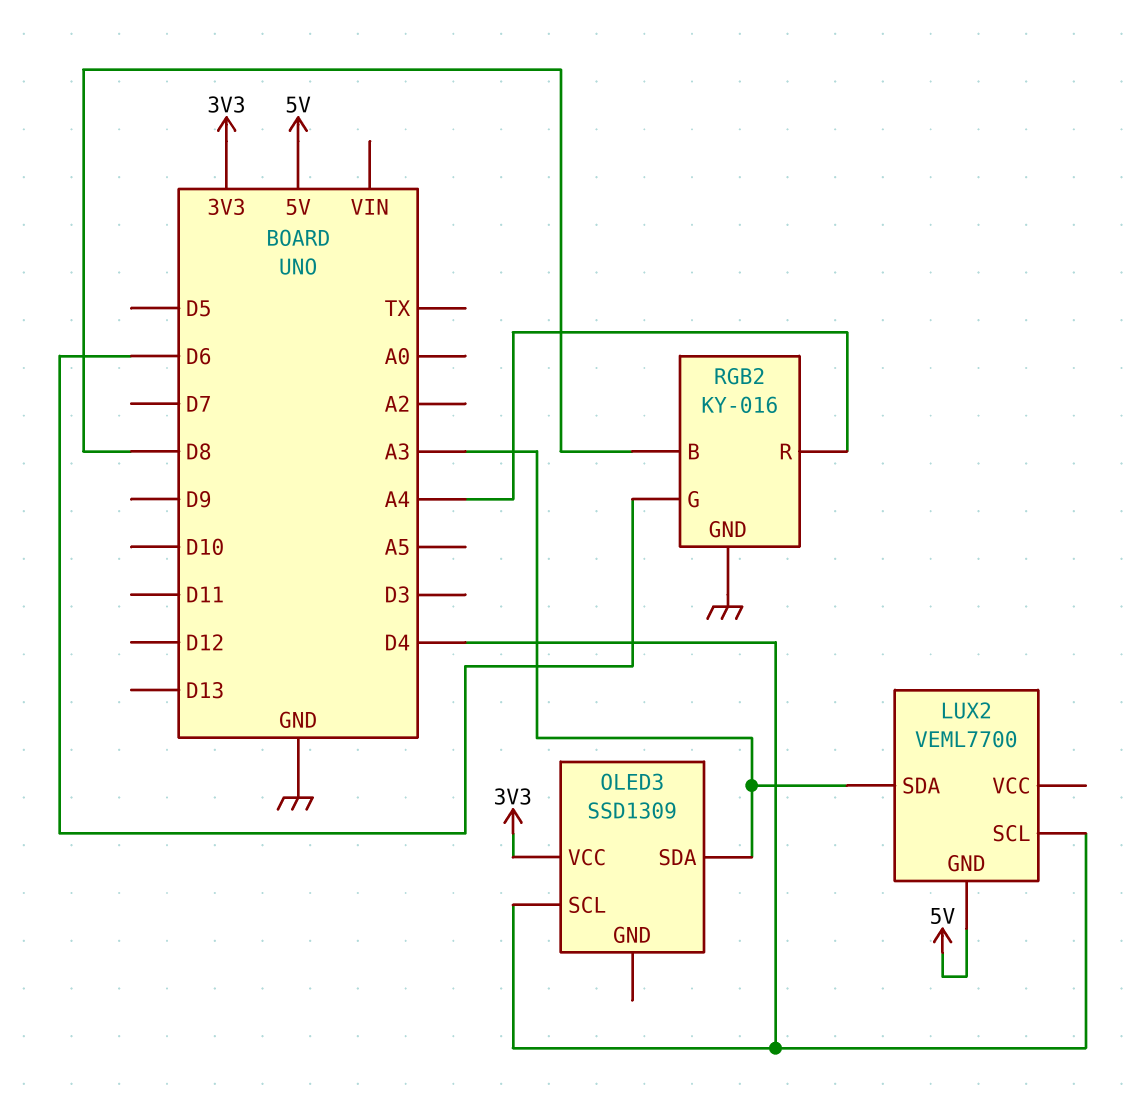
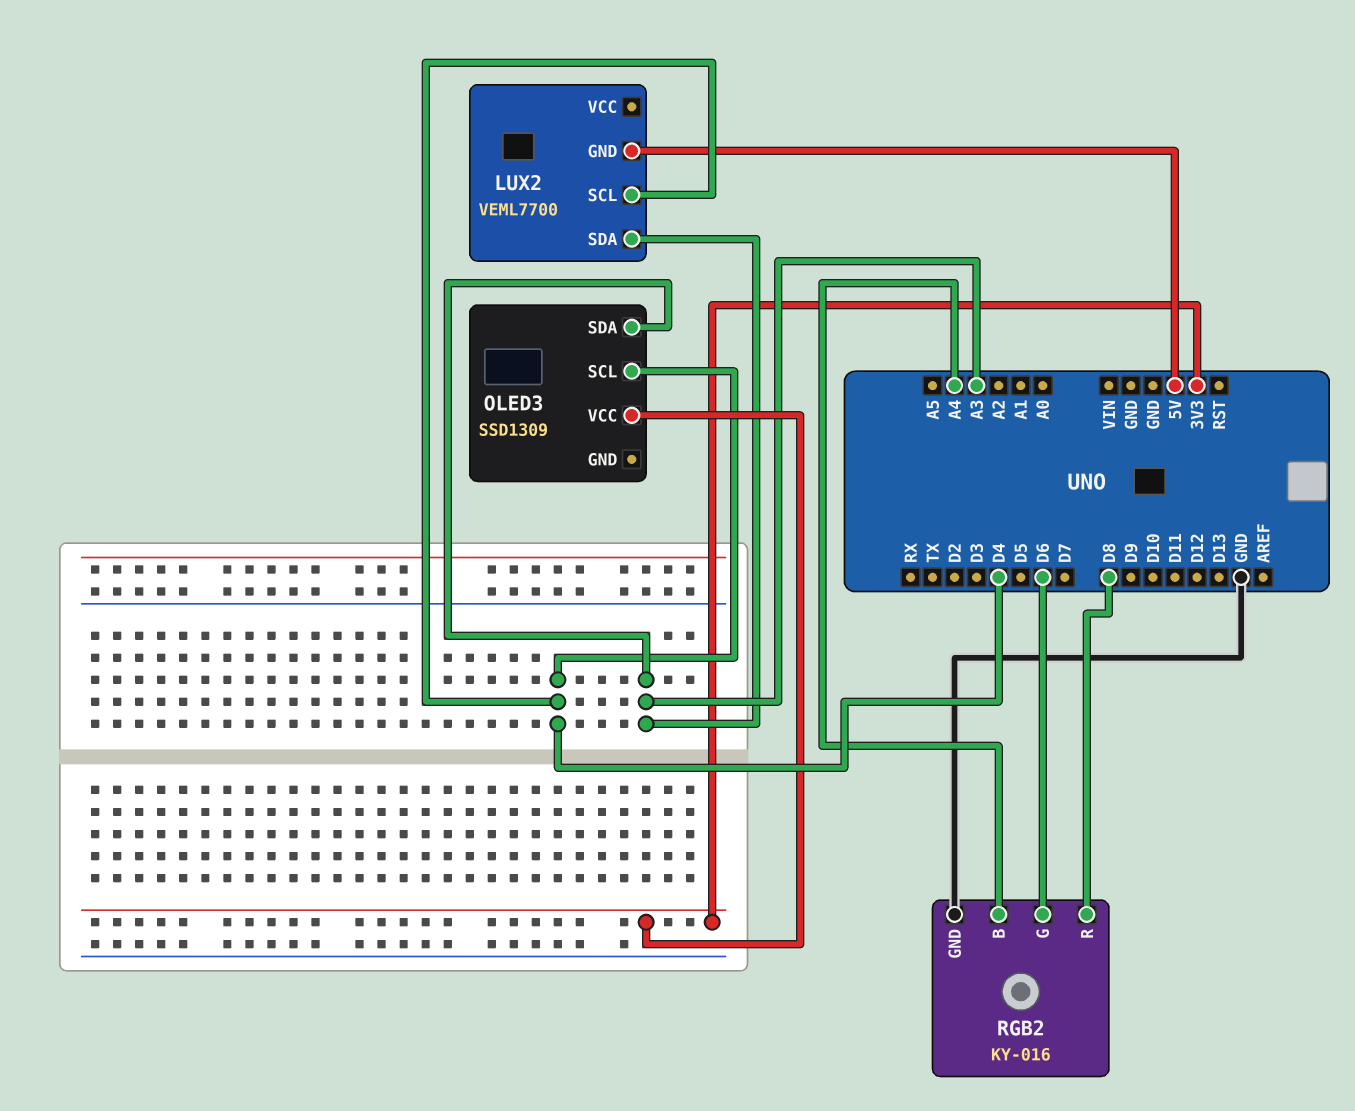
RGB2 pin B: D8 -> A4
RGB2 pin R: A4 -> D8

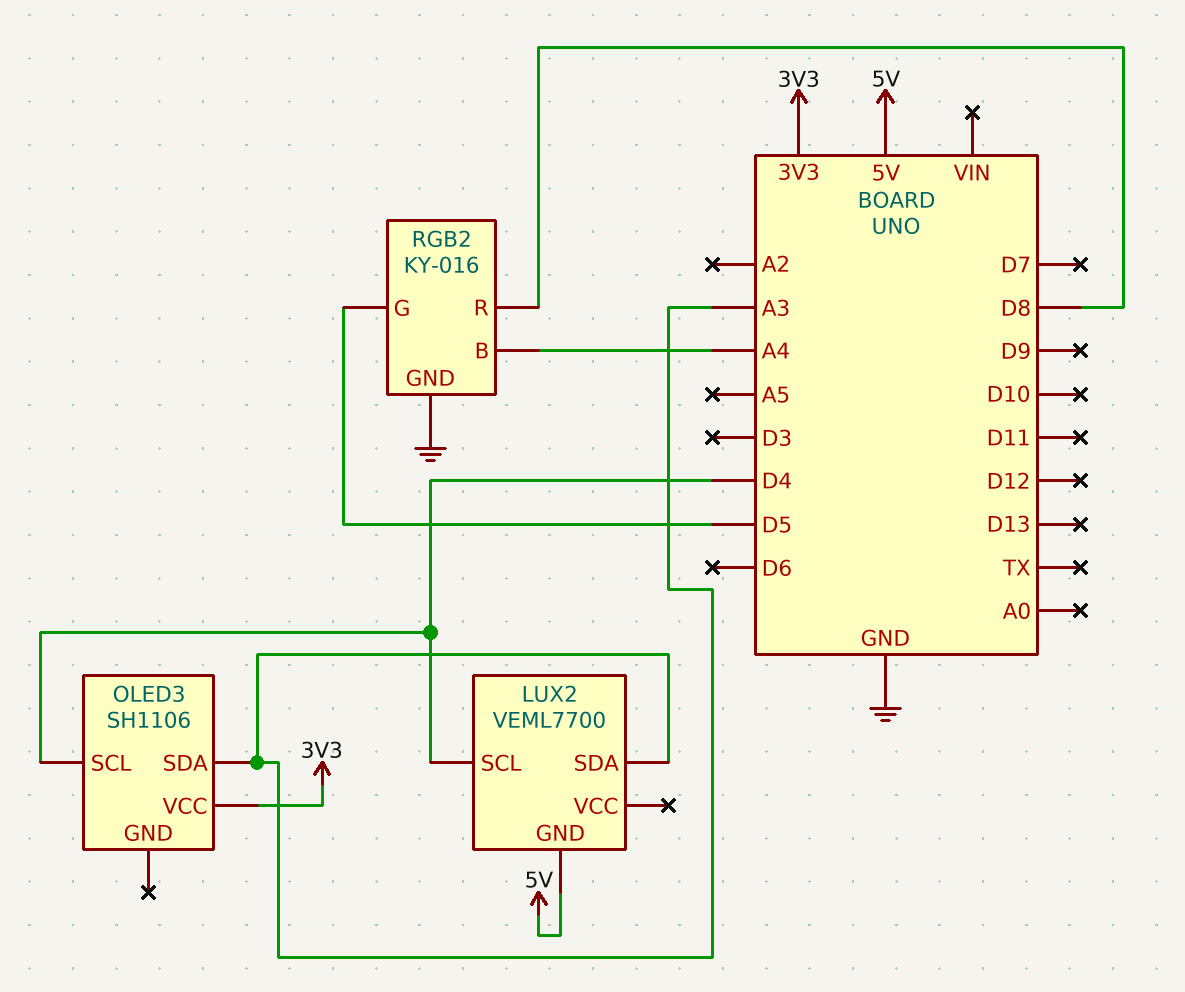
OLED3: SSD1309 -> SH1106
RGB2 pin G: D6 -> D5

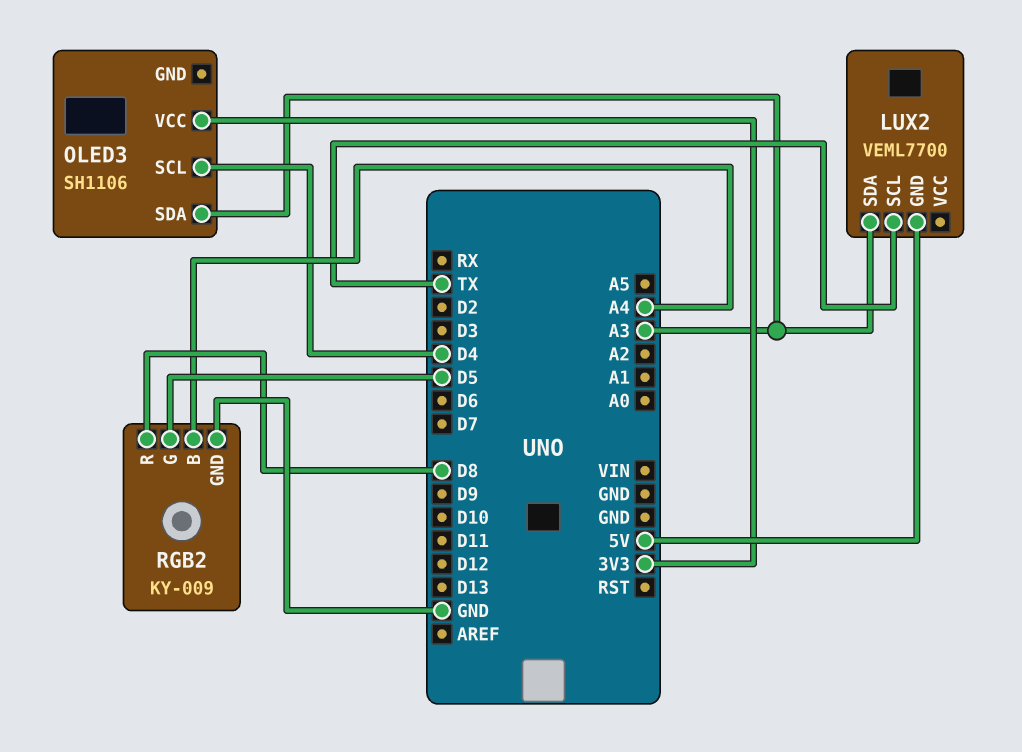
LUX2 pin SCL: D4 -> TX
RGB2: KY-016 -> KY-009

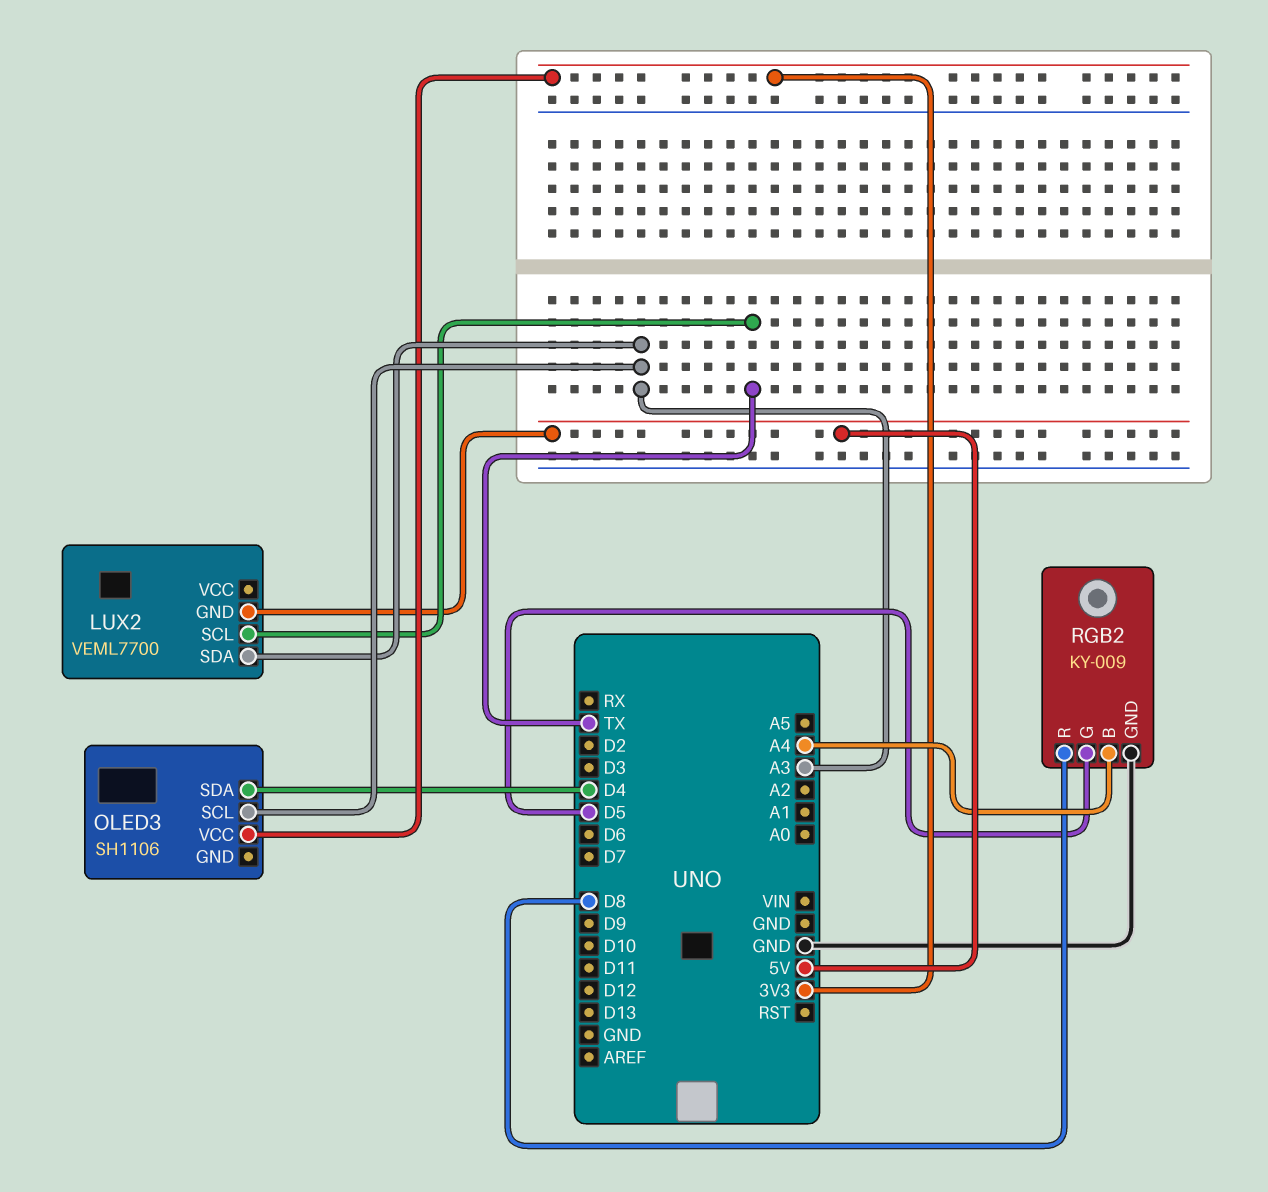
OLED3 pin SCL: D4 -> A3
OLED3 pin SDA: A3 -> D4

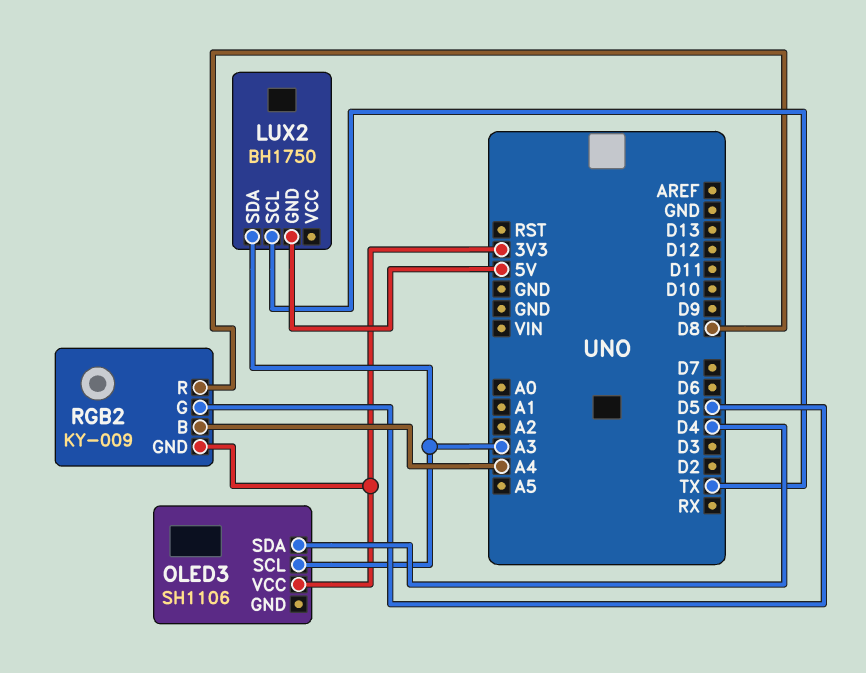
LUX2: VEML7700 -> BH1750
RGB2 pin GND: GND -> 3V3

